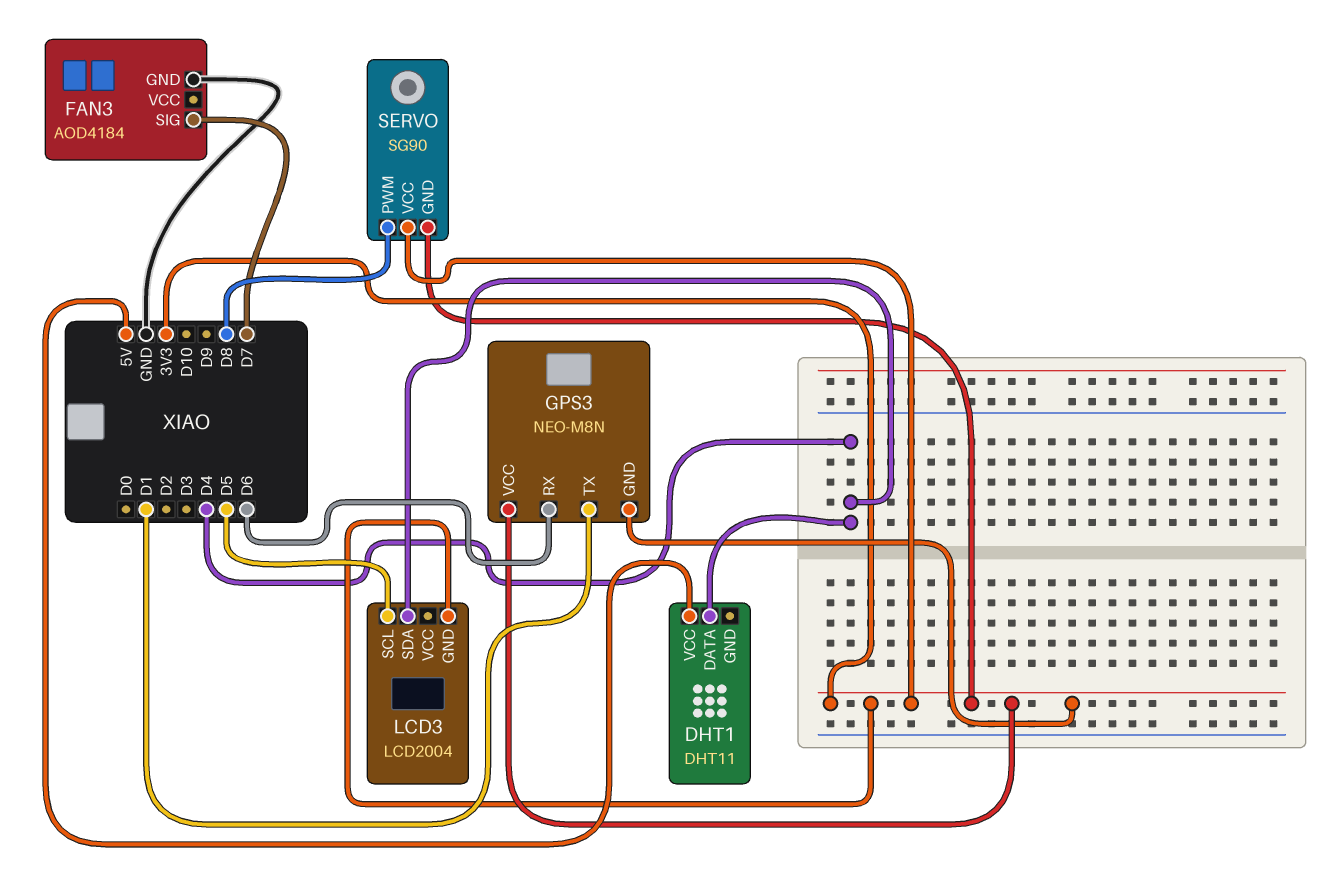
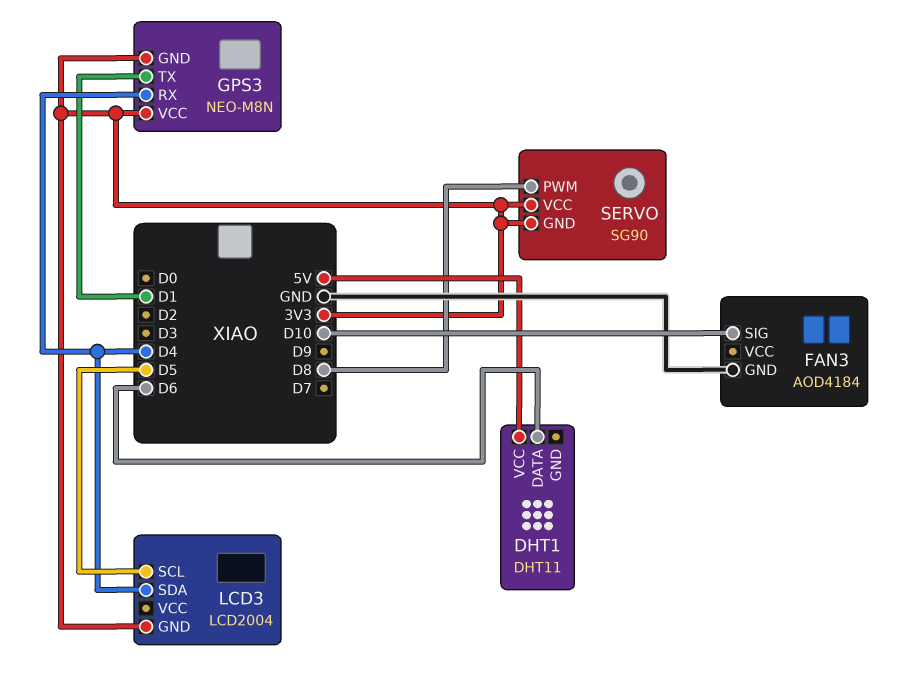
DHT1 pin DATA: D4 -> D6
FAN3 pin SIG: D7 -> D10
GPS3 pin RX: D6 -> D4

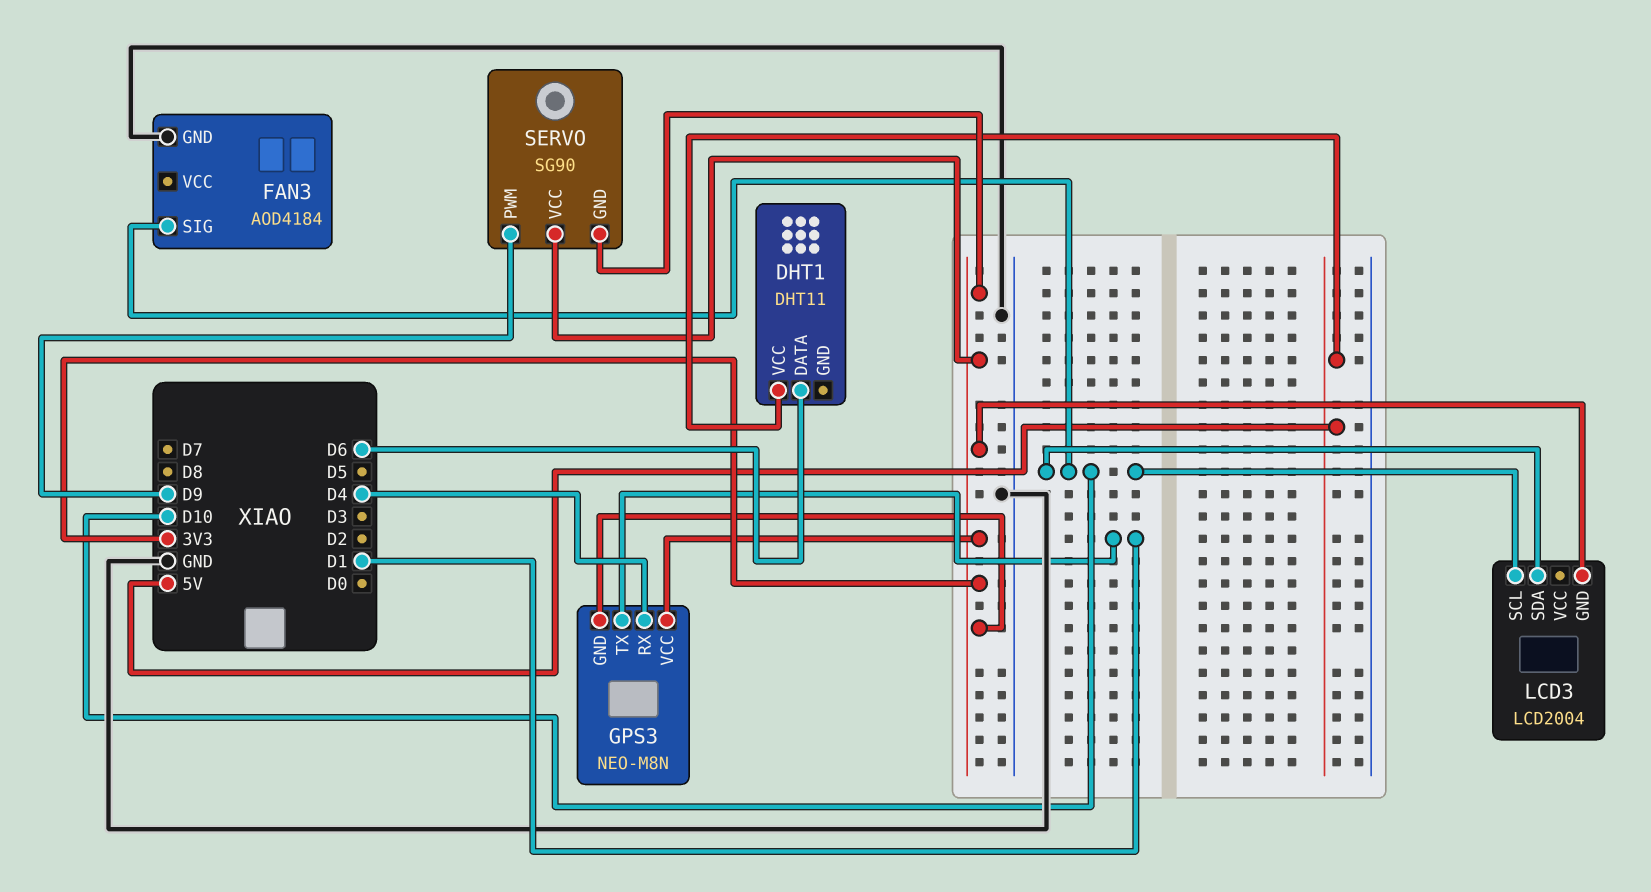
LCD3 pin SCL: D5 -> D10
LCD3 pin SDA: D4 -> D10
SERVO pin PWM: D8 -> D9

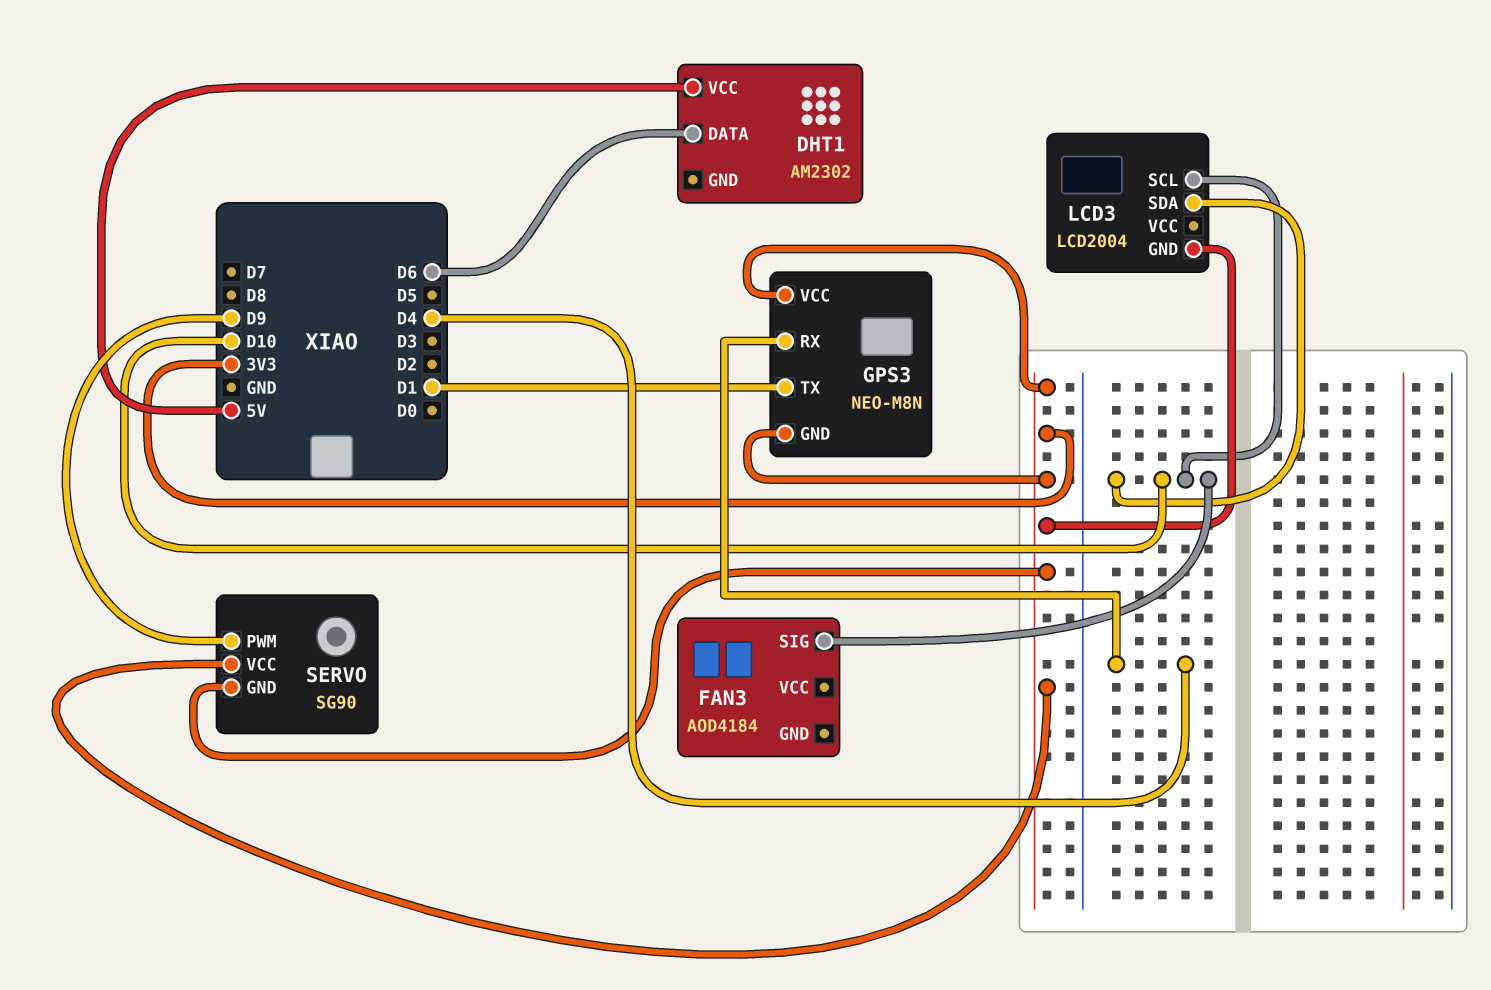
DHT1: DHT11 -> AM2302
FAN3 pin GND: GND -> none

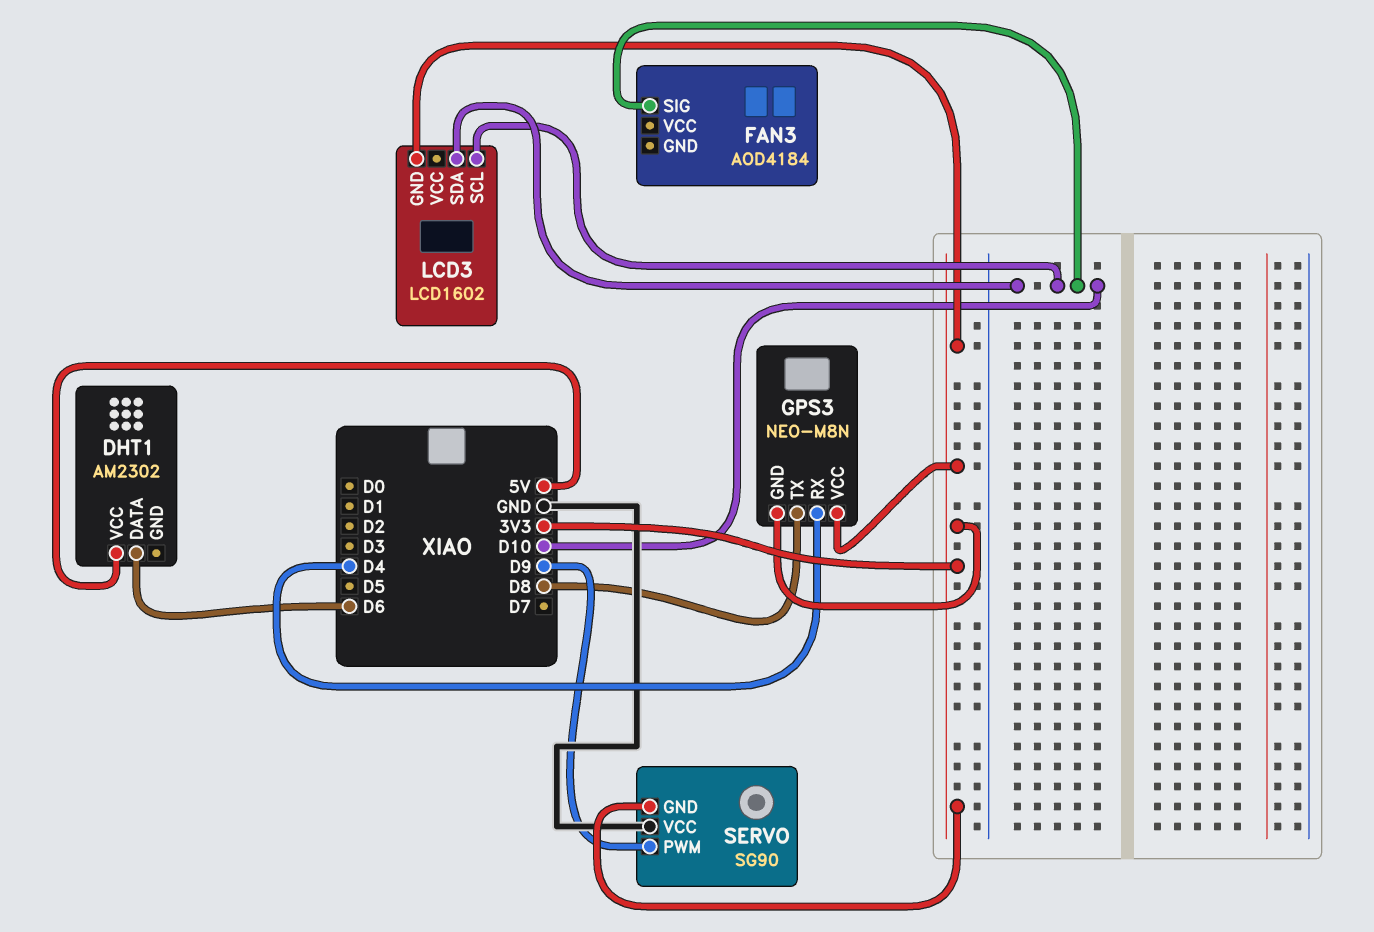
GPS3 pin TX: D1 -> D8
LCD3: LCD2004 -> LCD1602
SERVO pin VCC: 3V3 -> GND

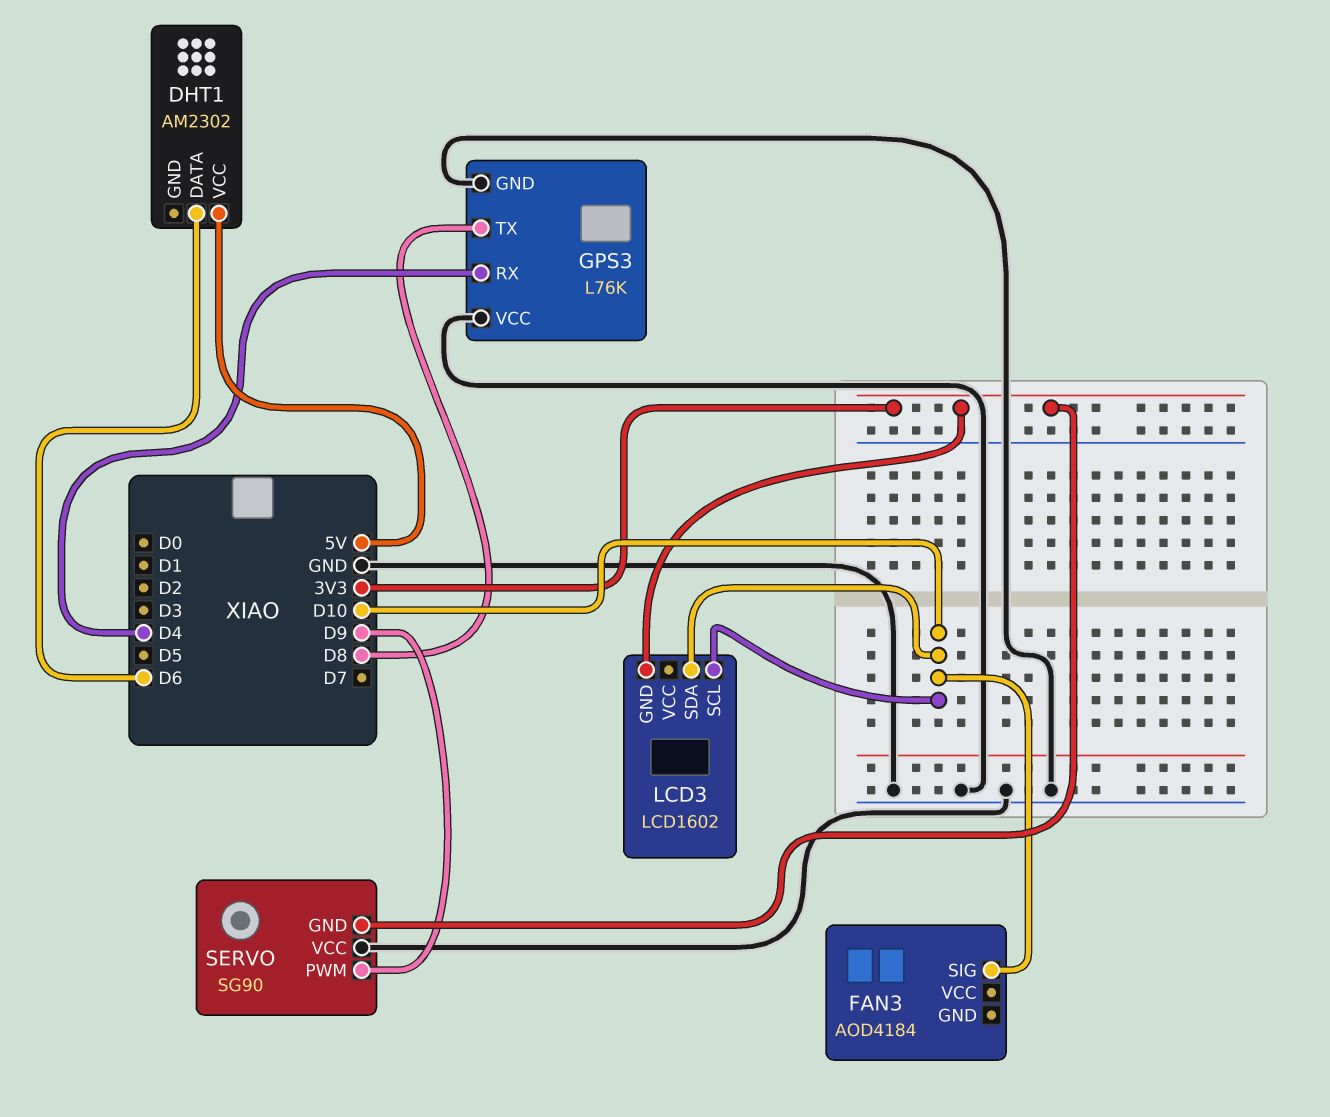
GPS3: NEO-M8N -> L76K
GPS3 pin GND: 3V3 -> GND
GPS3 pin VCC: 3V3 -> GND

